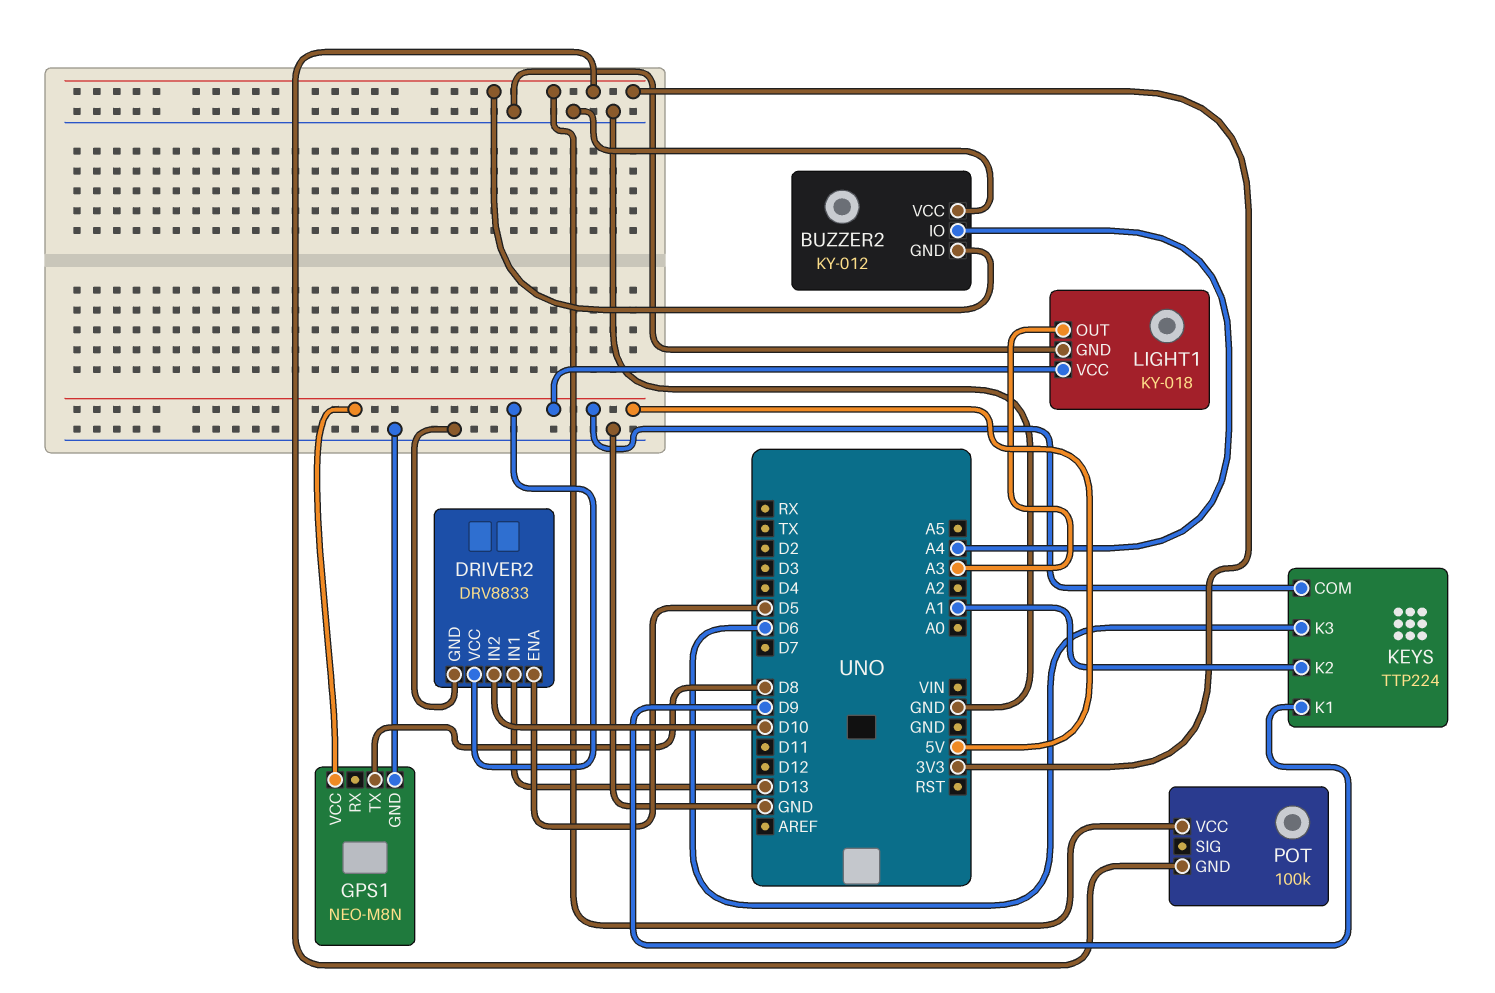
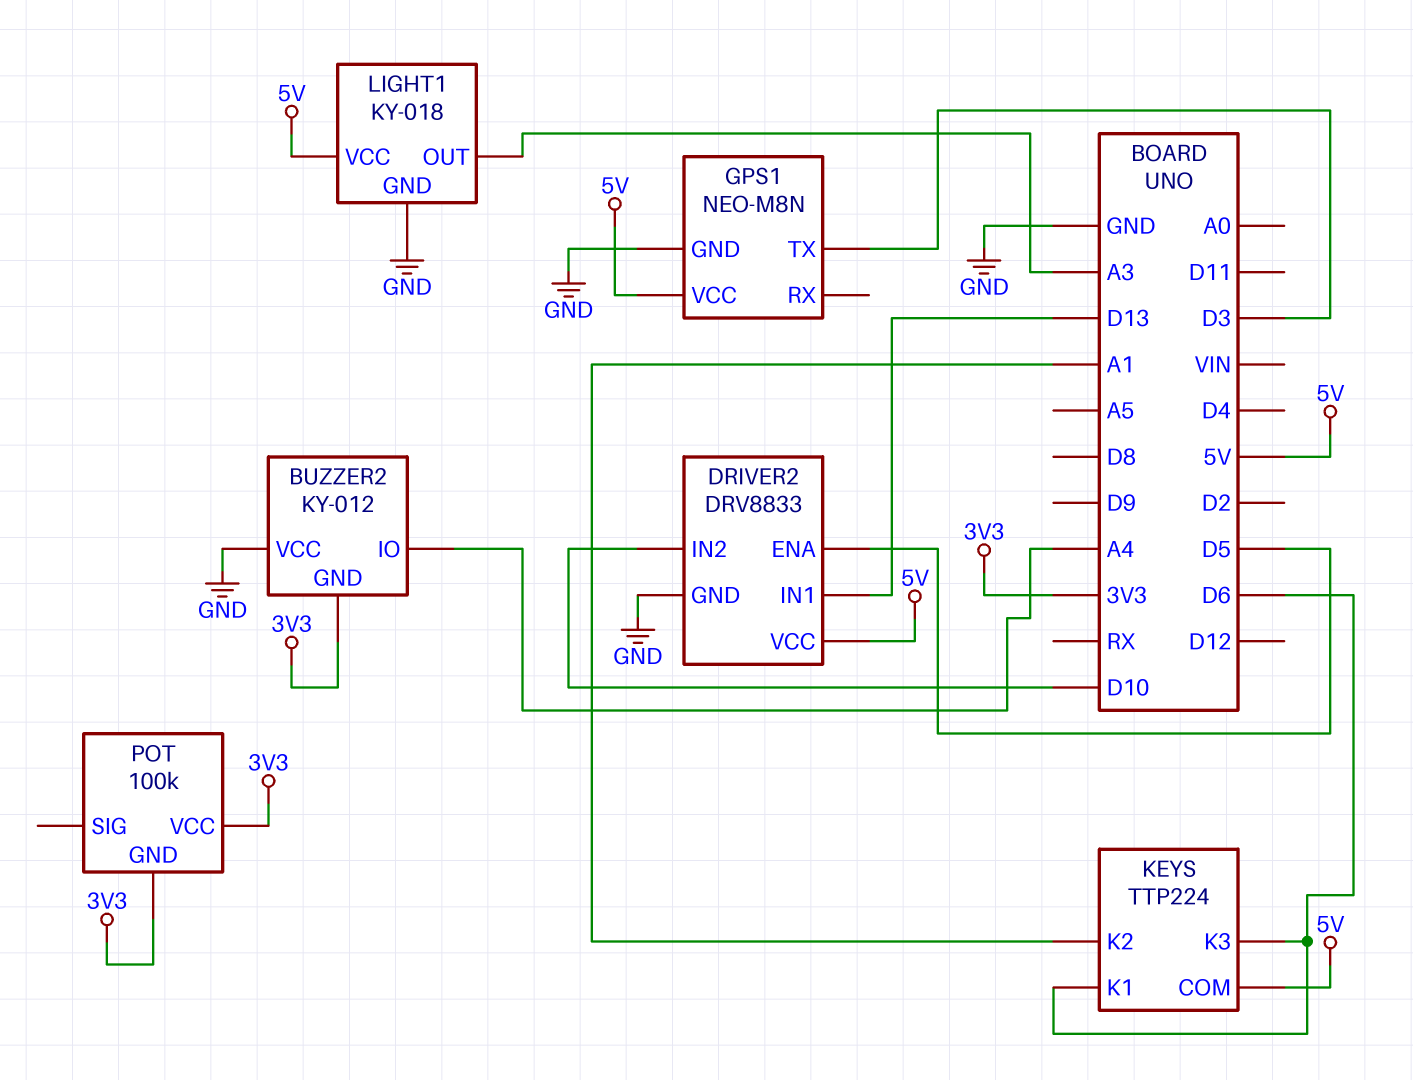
GPS1 pin TX: D8 -> D3
KEYS pin K1: D9 -> D6

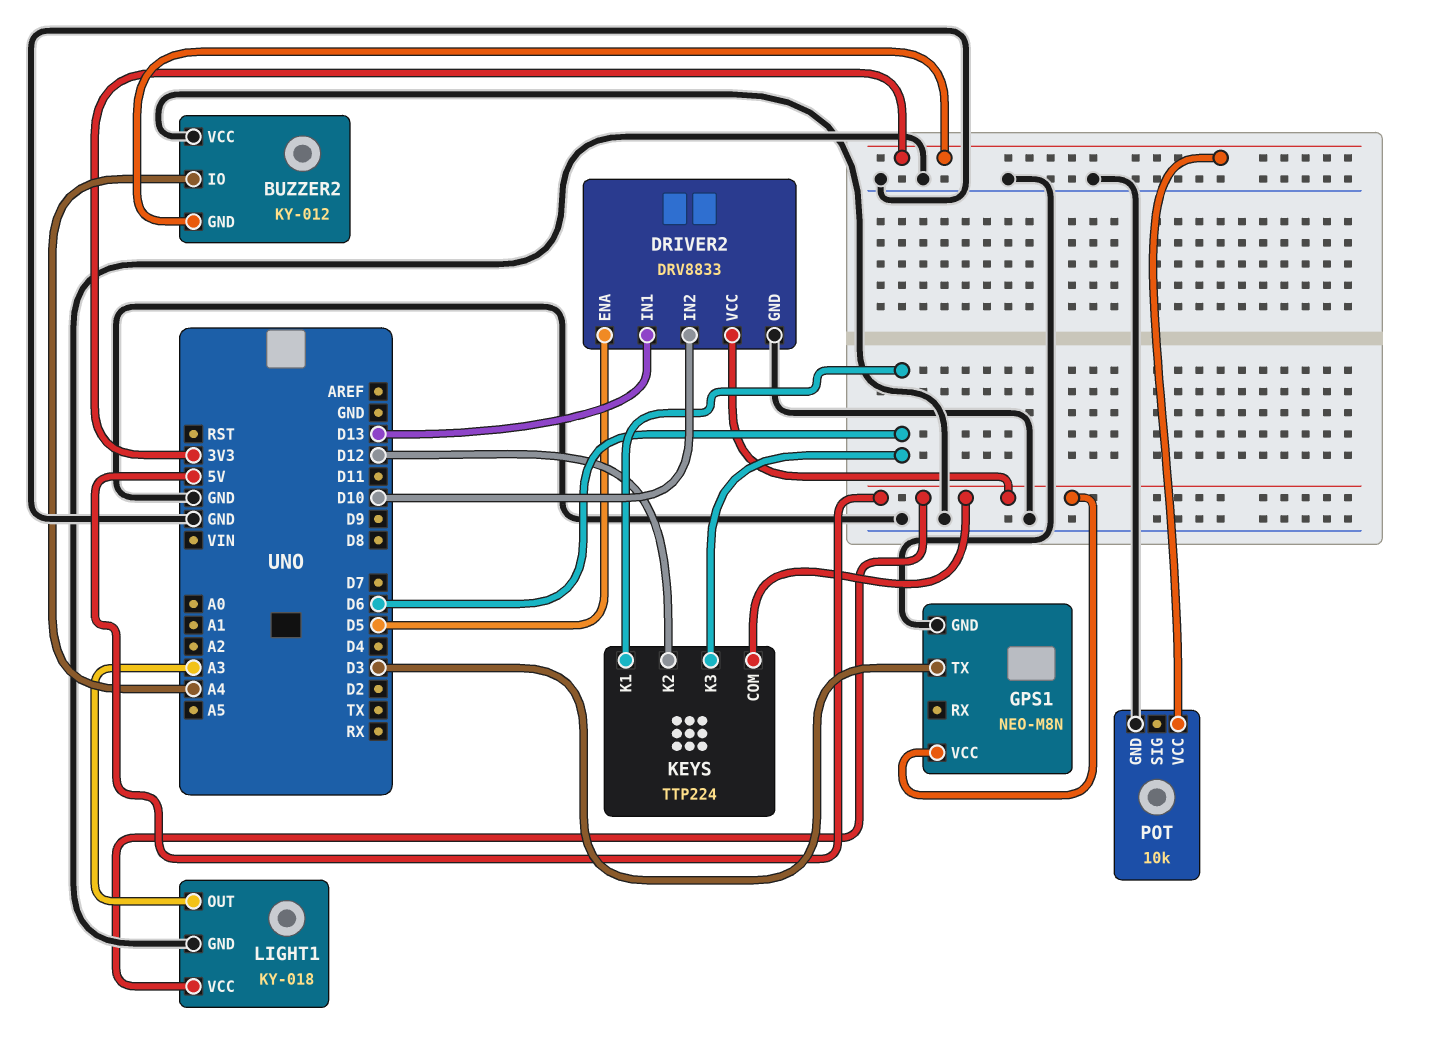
KEYS pin K2: A1 -> D12
POT: 100k -> 10k
POT pin GND: 3V3 -> GND

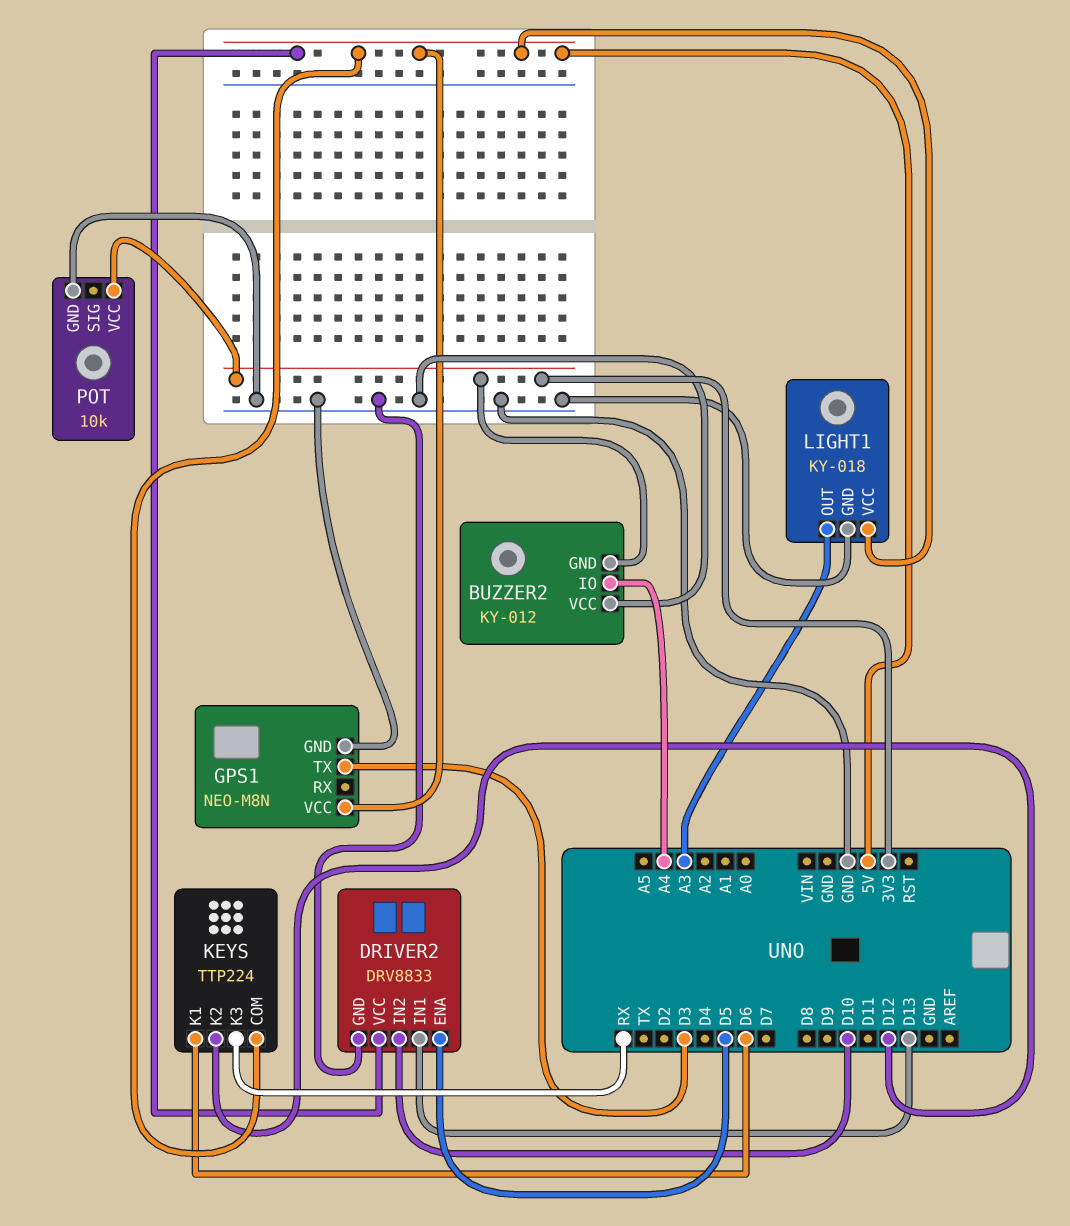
KEYS pin K3: D6 -> RX

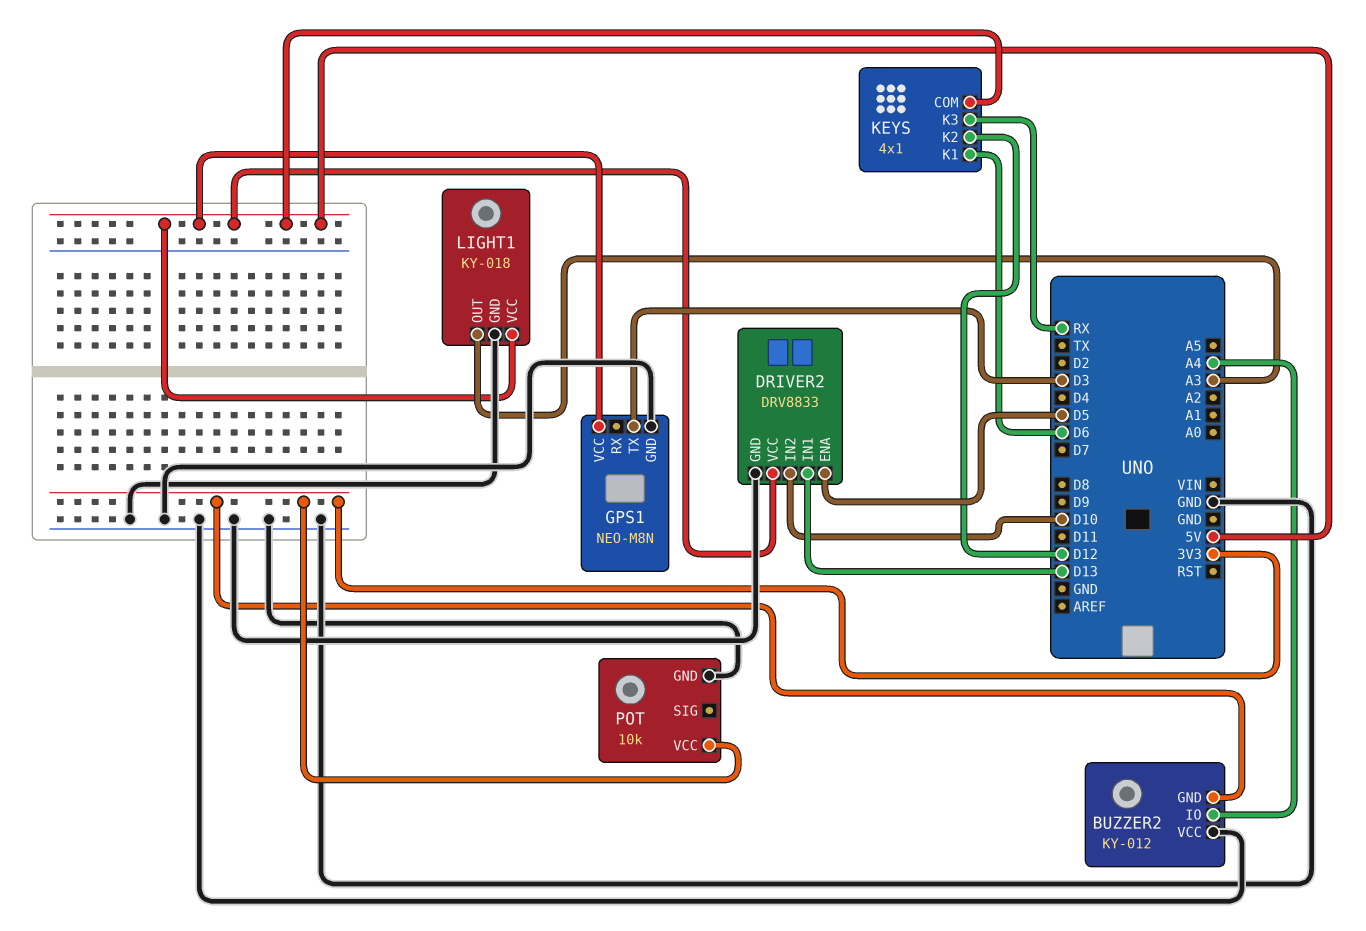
KEYS: TTP224 -> 4x1

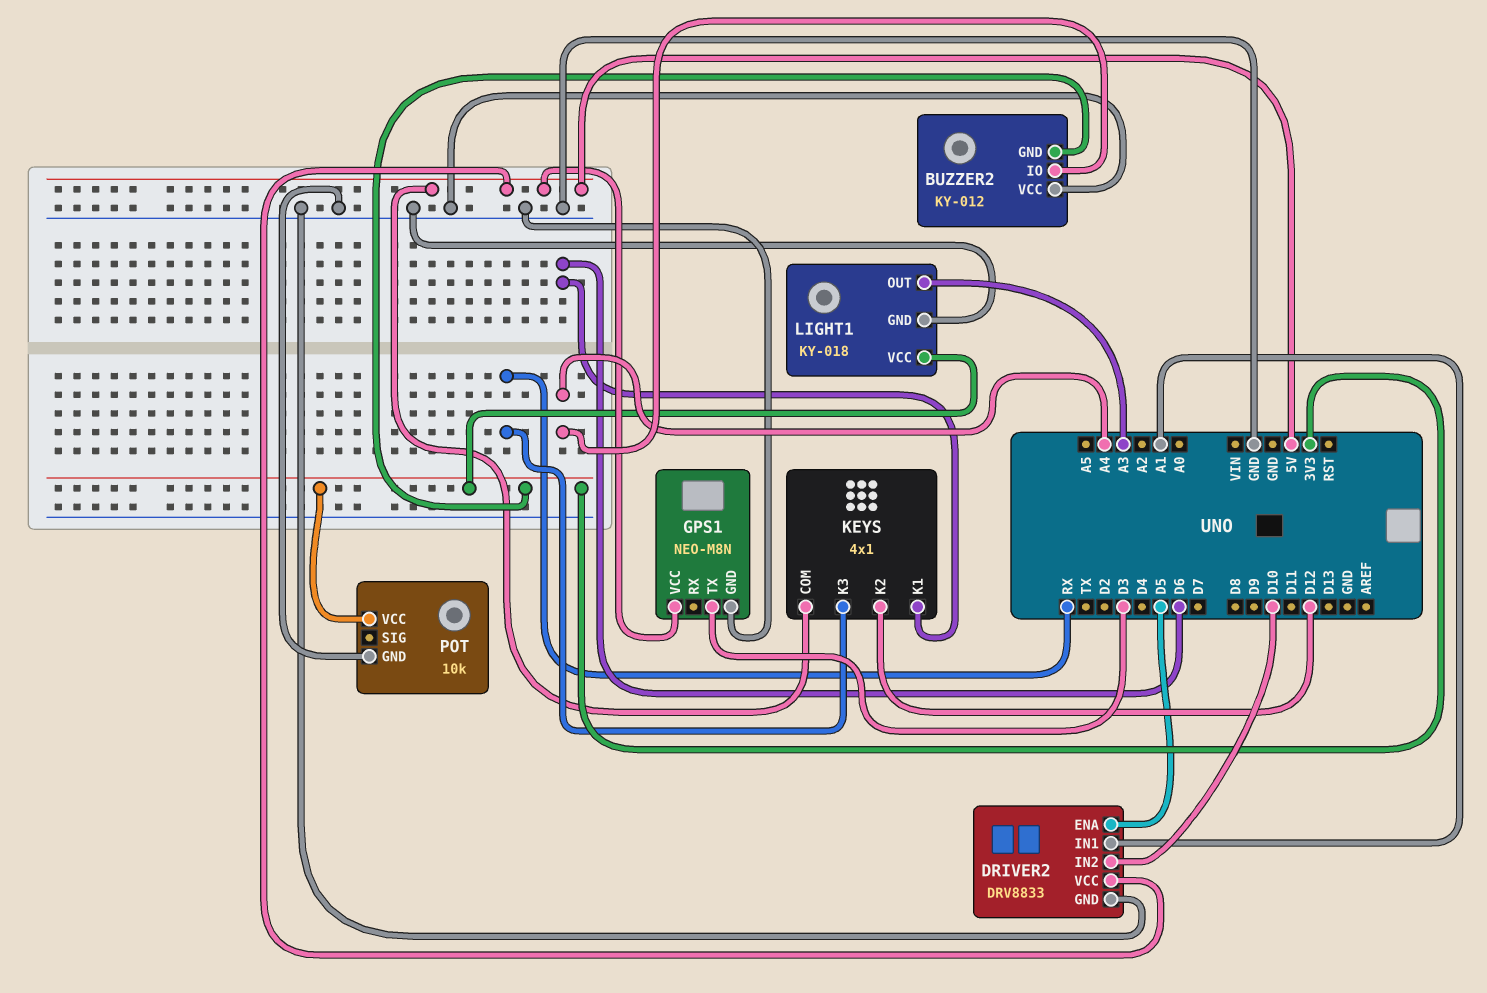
DRIVER2 pin IN1: D13 -> A1
LIGHT1 pin VCC: 5V -> 3V3

